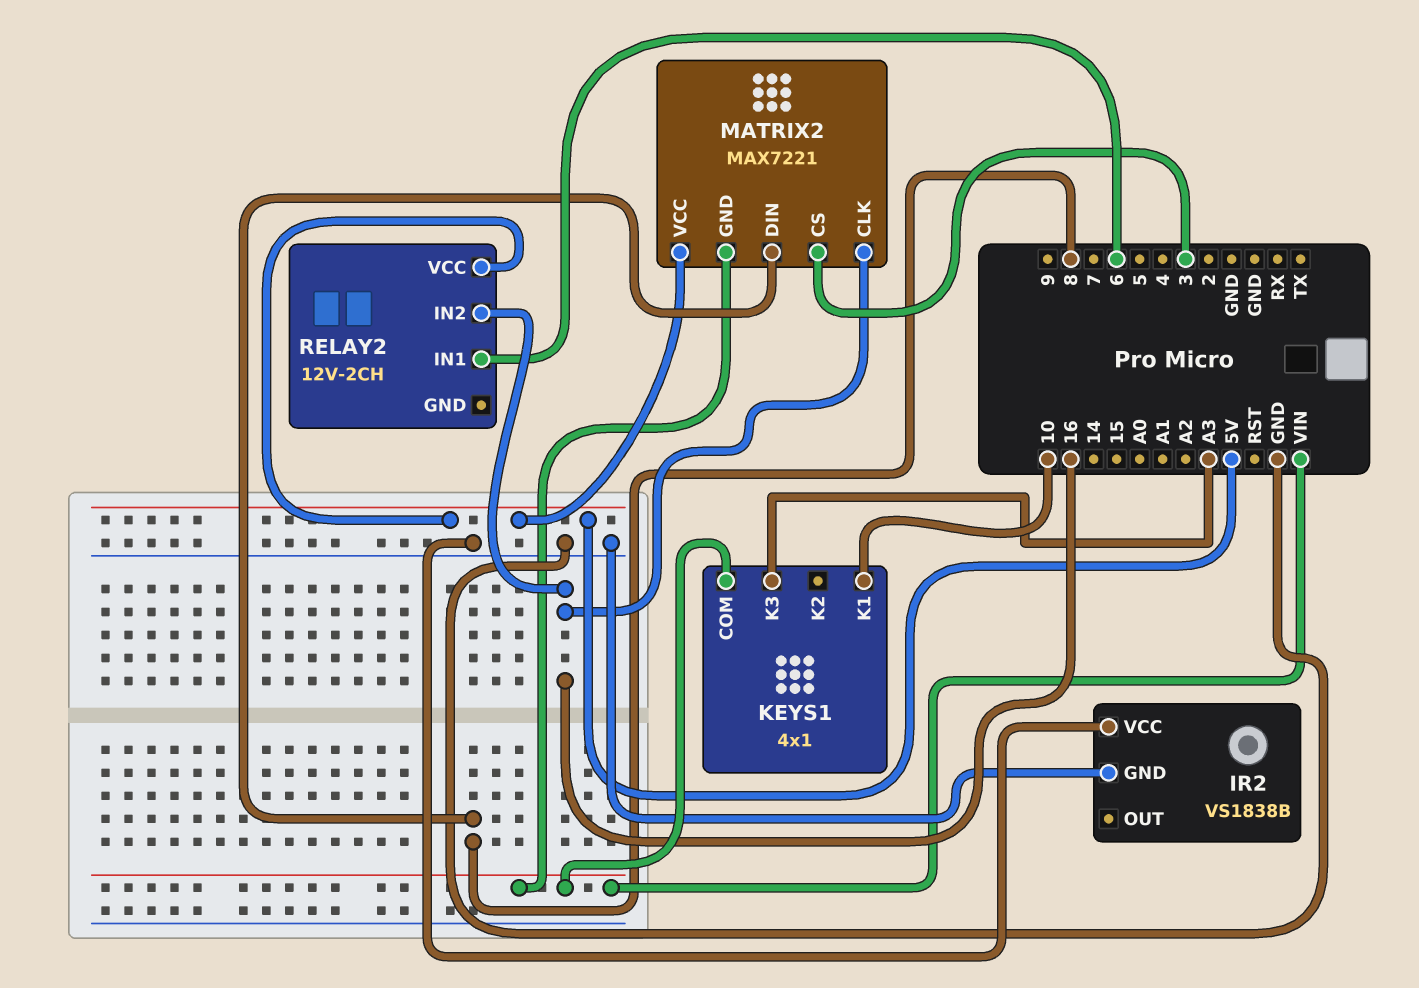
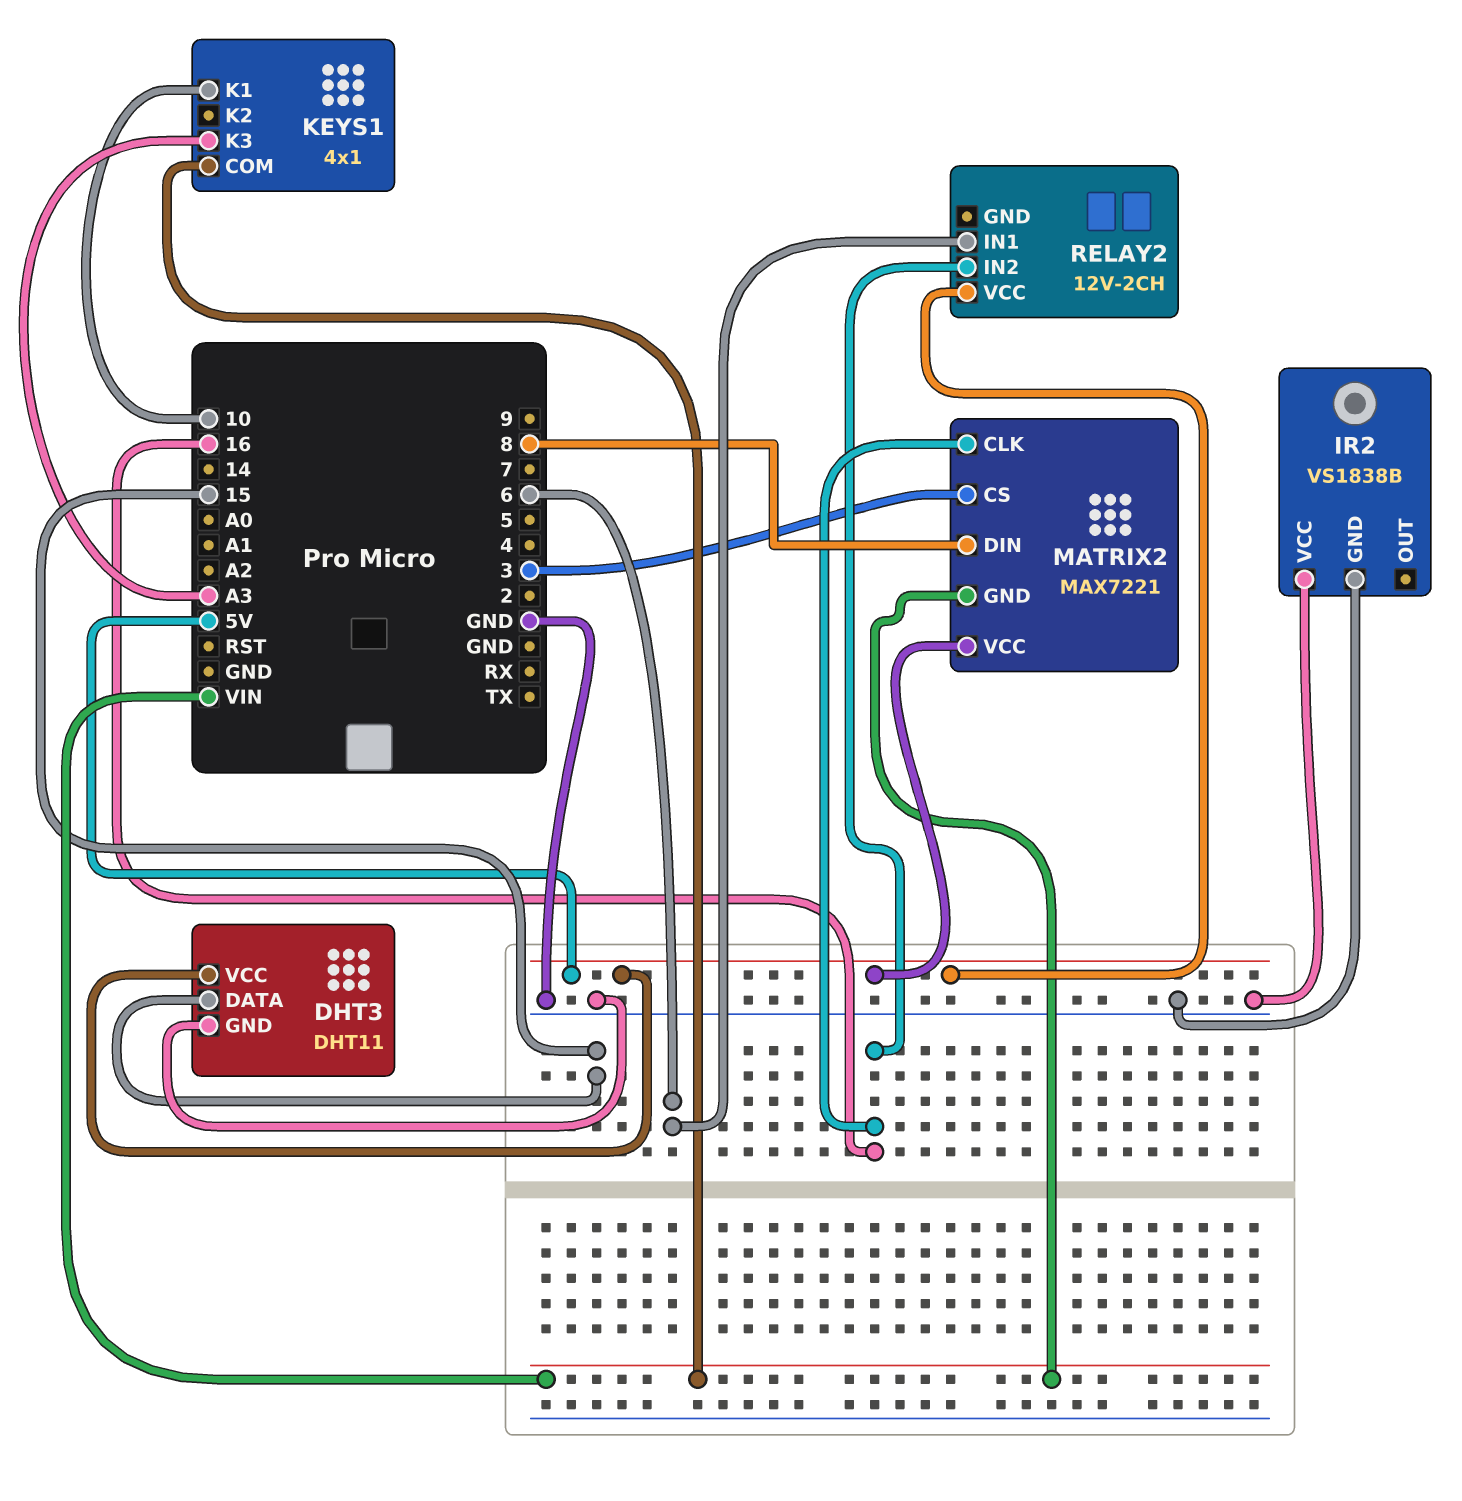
DHT3: none -> DHT11
DHT3 pin DATA: none -> 15
DHT3 pin GND: none -> GND
DHT3 pin VCC: none -> 5V

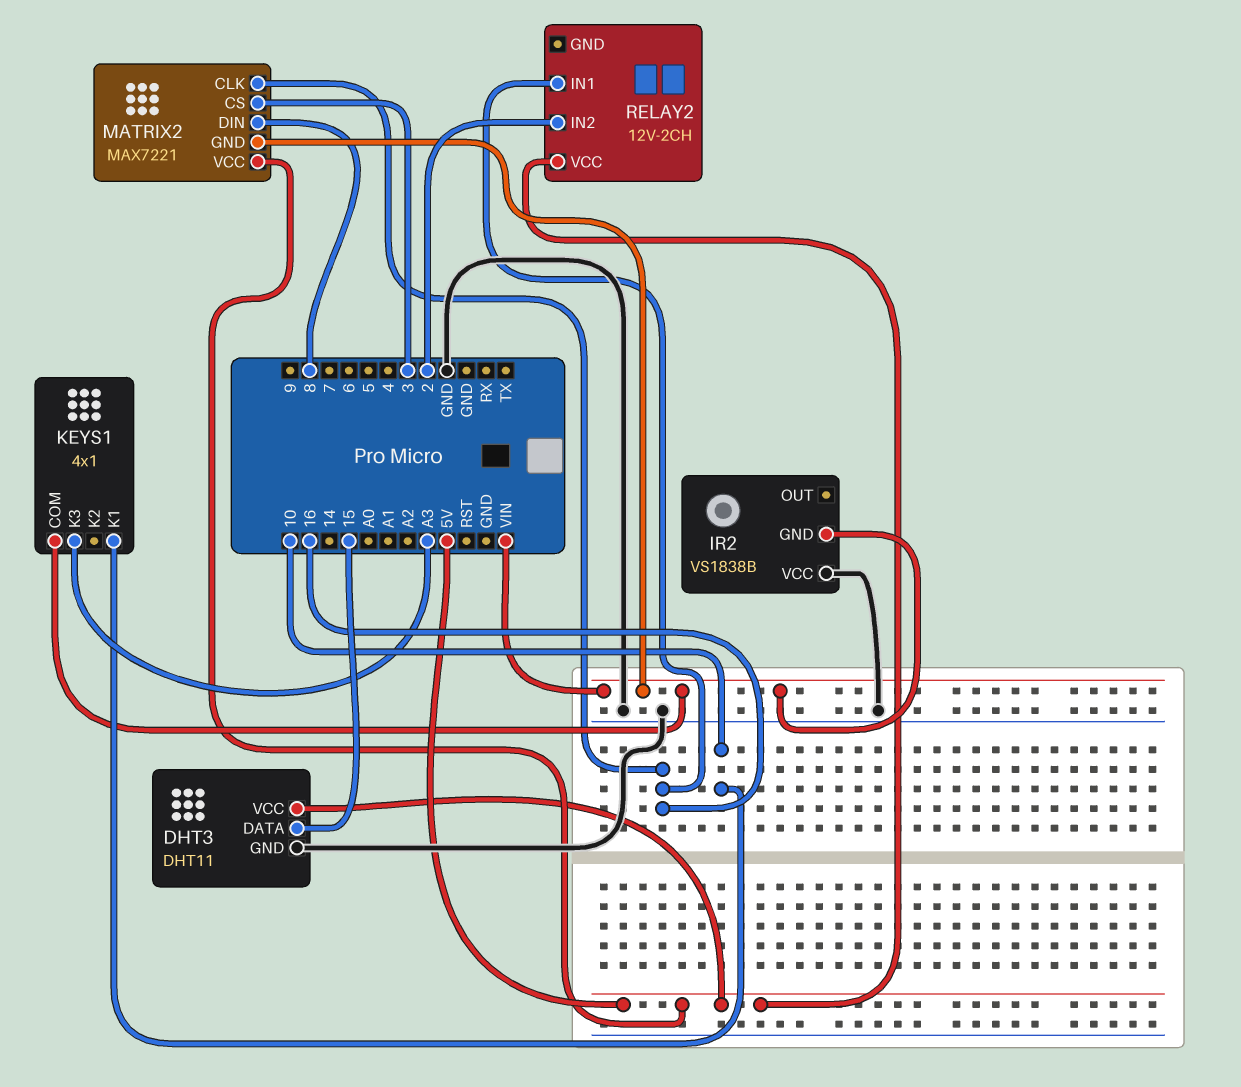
IR2 pin GND: GND -> VIN
RELAY2 pin IN1: 6 -> 16
RELAY2 pin IN2: 16 -> 2

